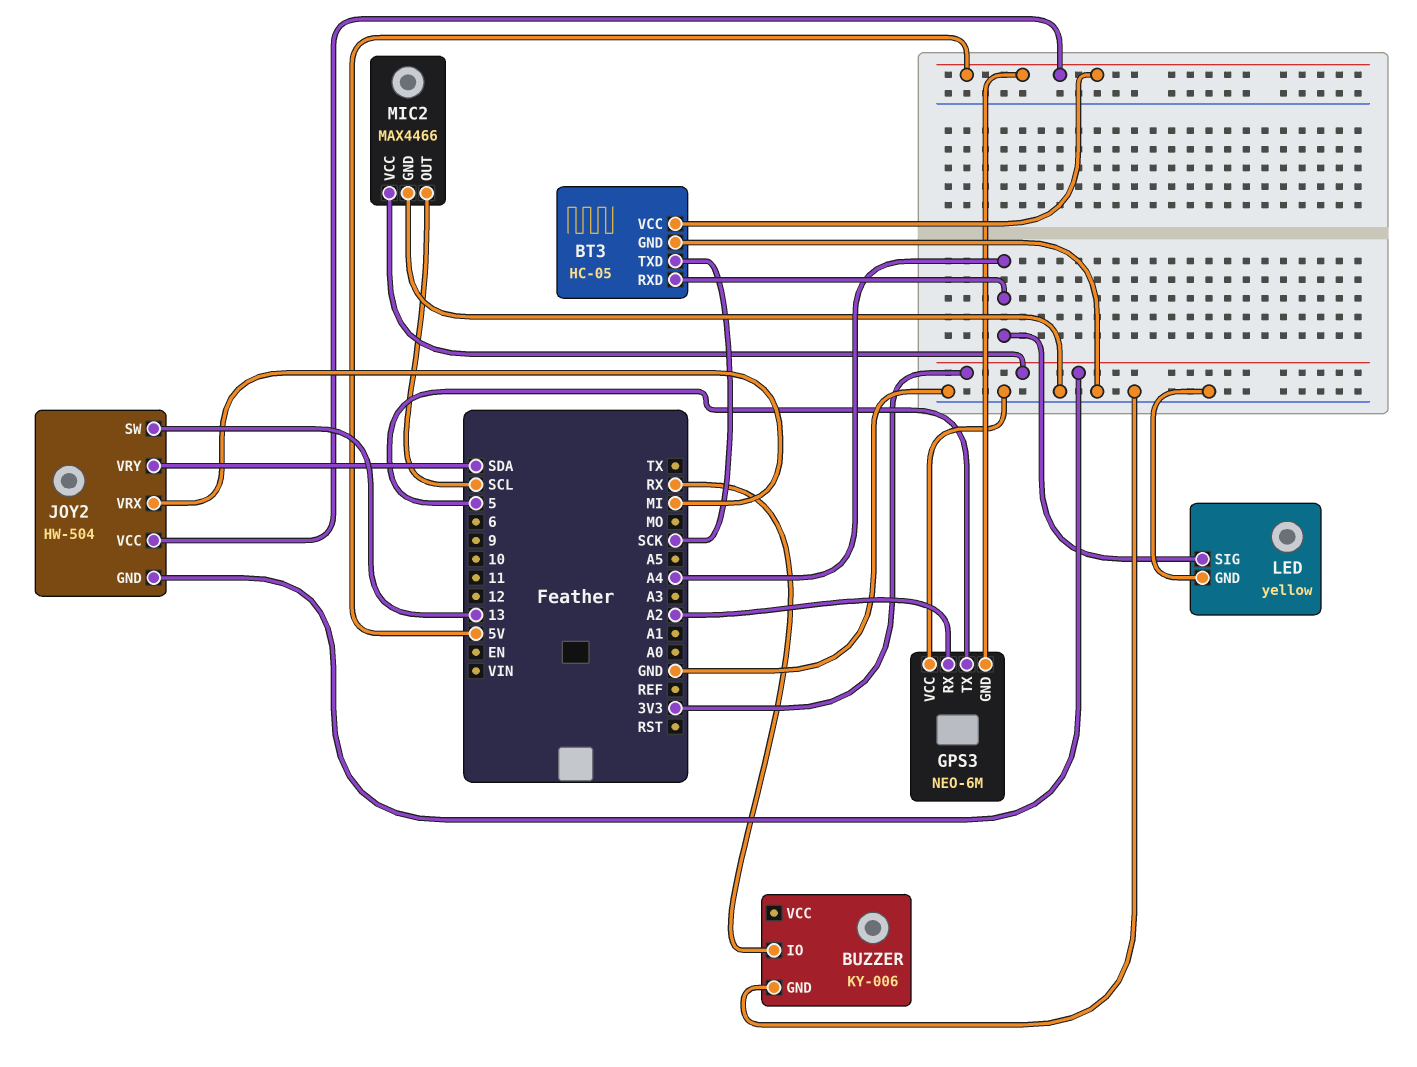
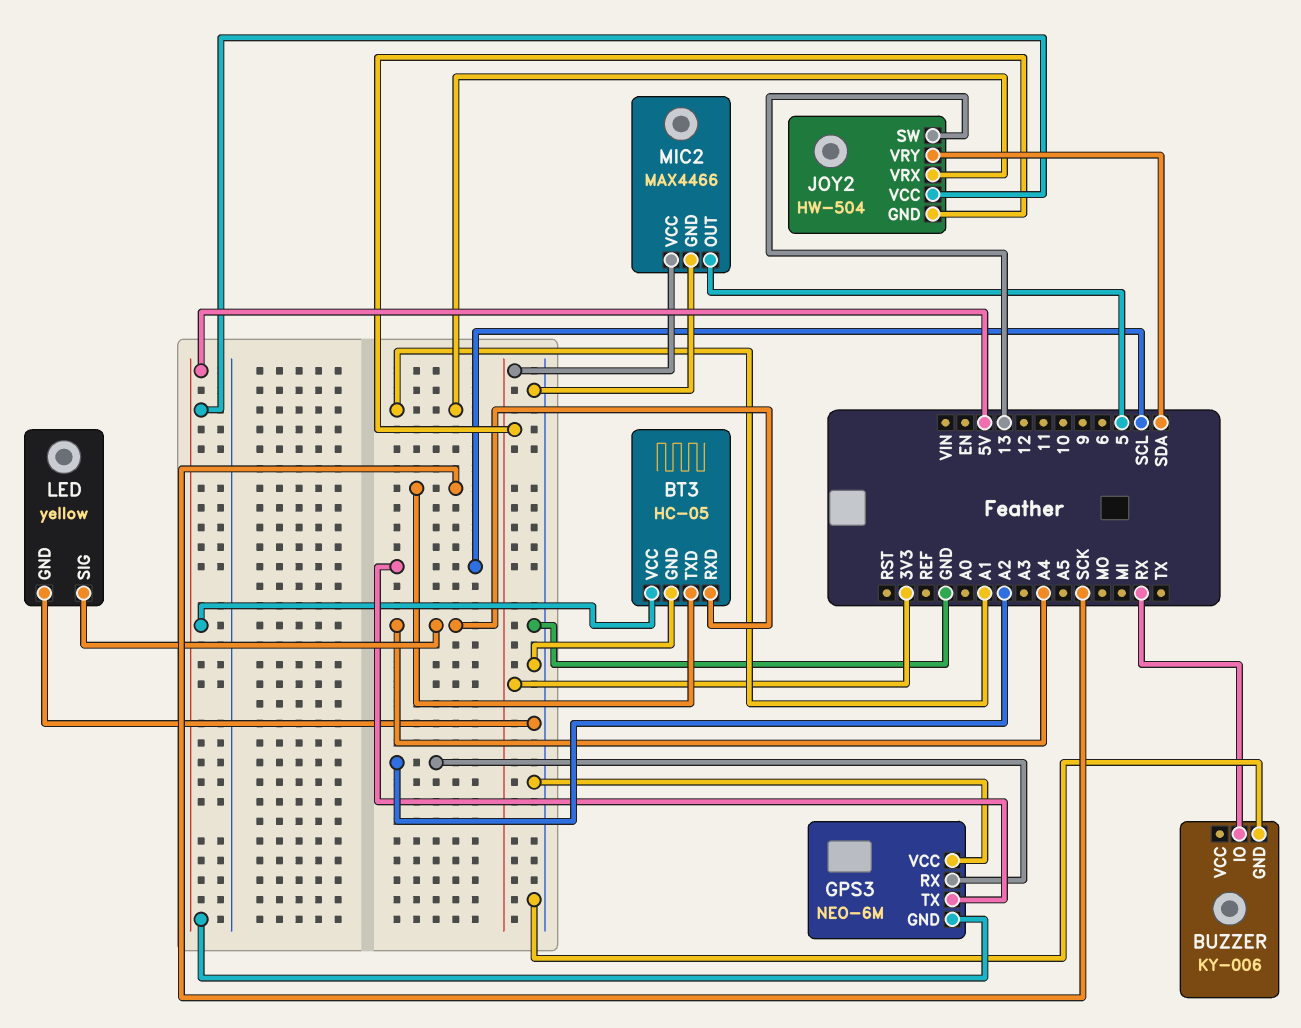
GPS3 pin TX: 5 -> SCL
JOY2 pin VRX: MI -> A1
MIC2 pin OUT: SCL -> 5

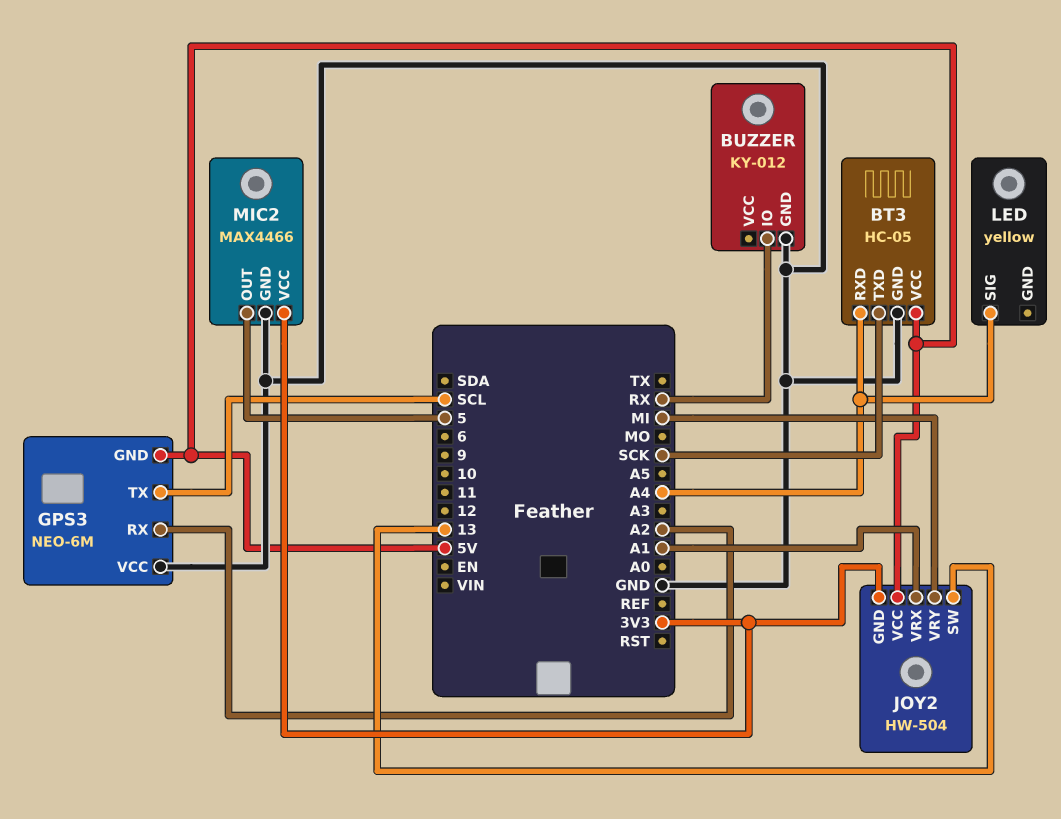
BUZZER: KY-006 -> KY-012
JOY2 pin VRY: SDA -> MI
LED pin GND: GND -> none

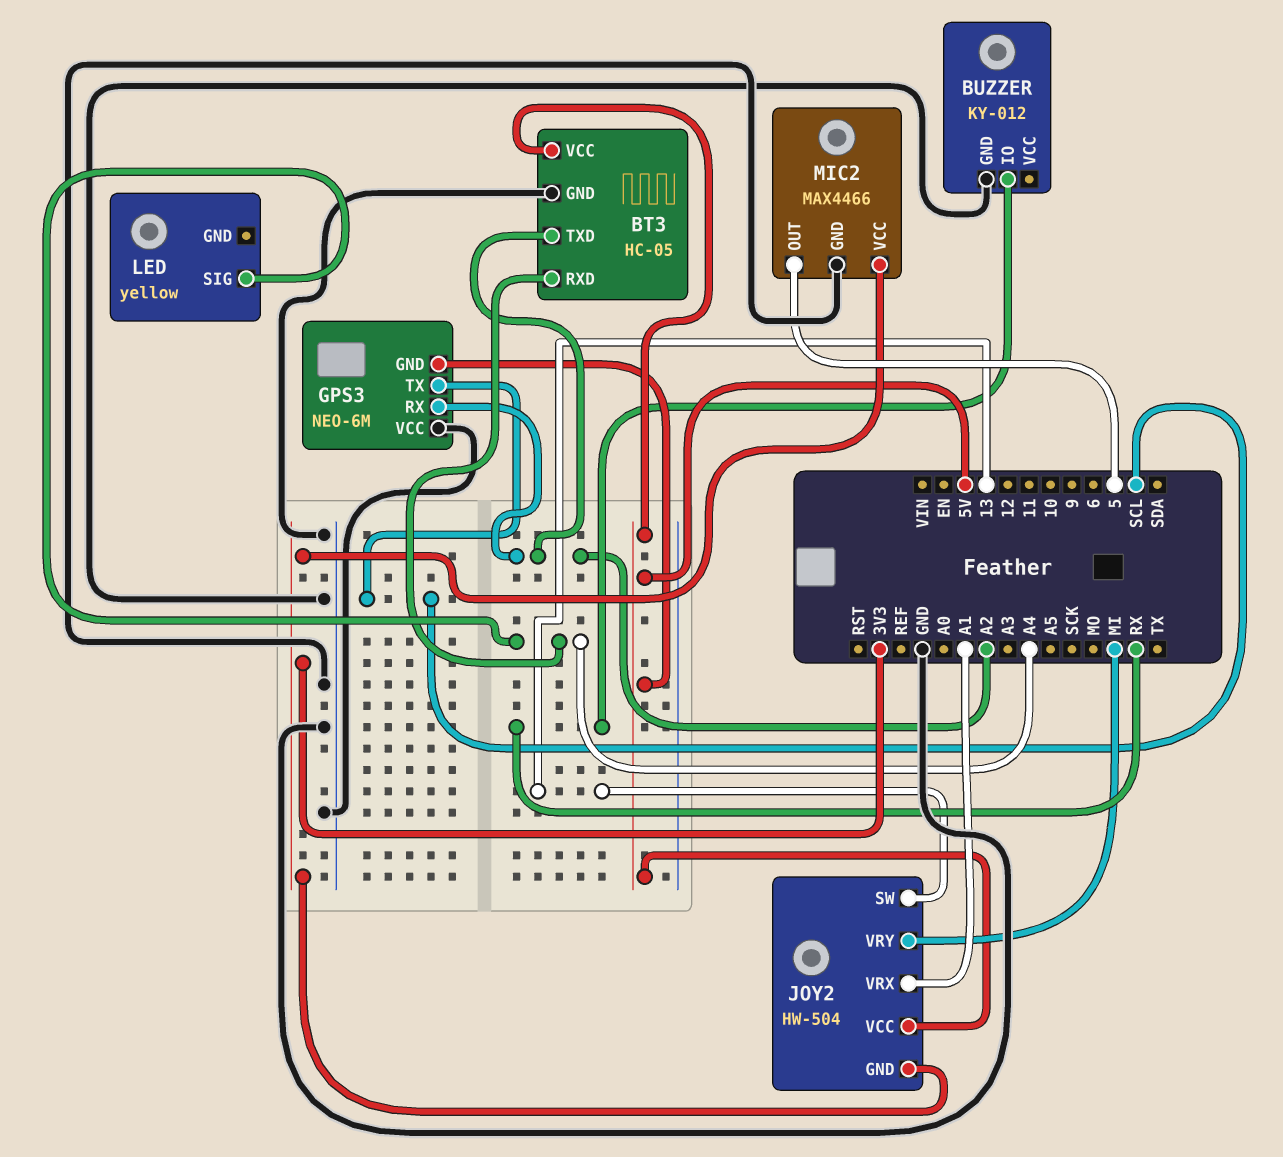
BT3 pin TXD: SCK -> A2

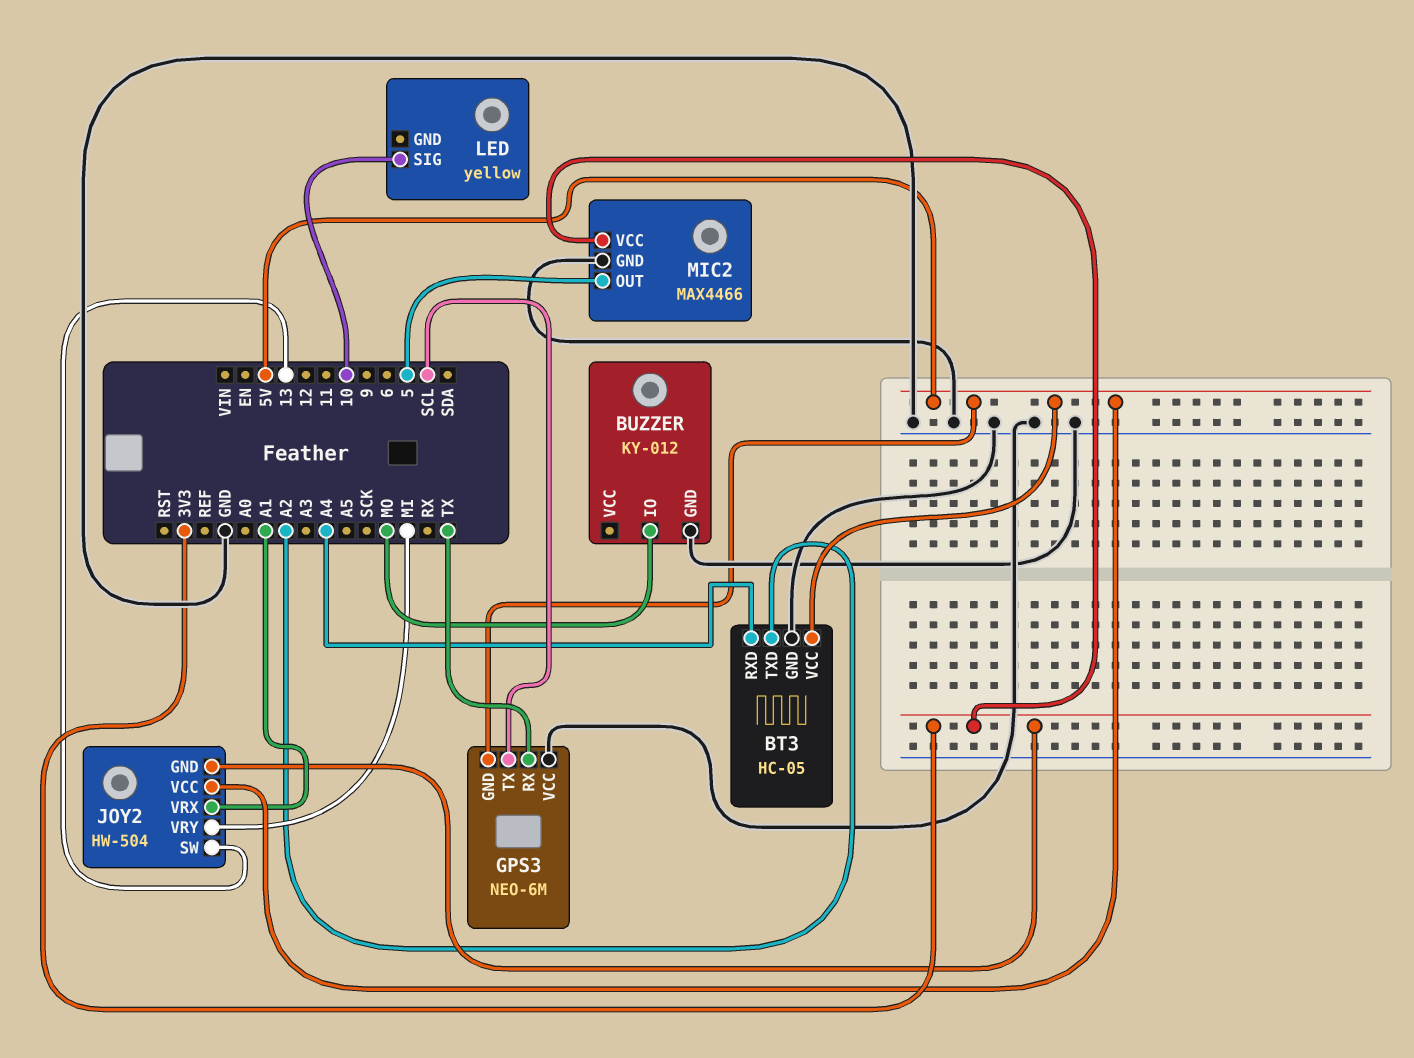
BUZZER pin IO: RX -> MO
GPS3 pin RX: A2 -> TX
LED pin SIG: A4 -> 10

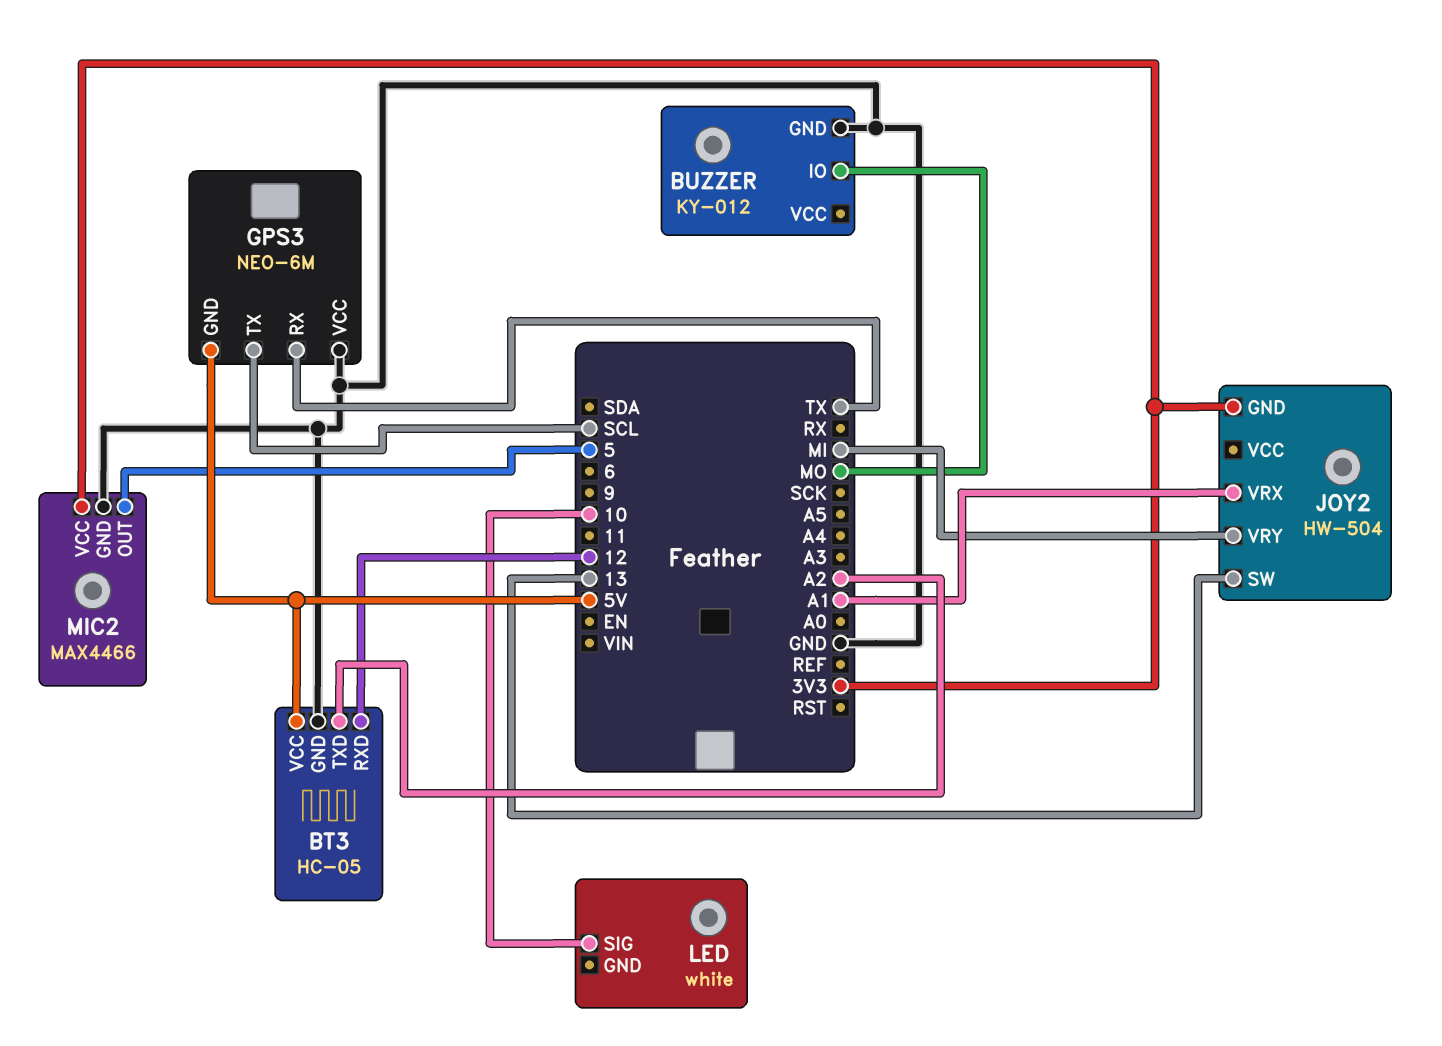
BT3 pin RXD: A4 -> 12
JOY2 pin VCC: 5V -> none
LED: yellow -> white

